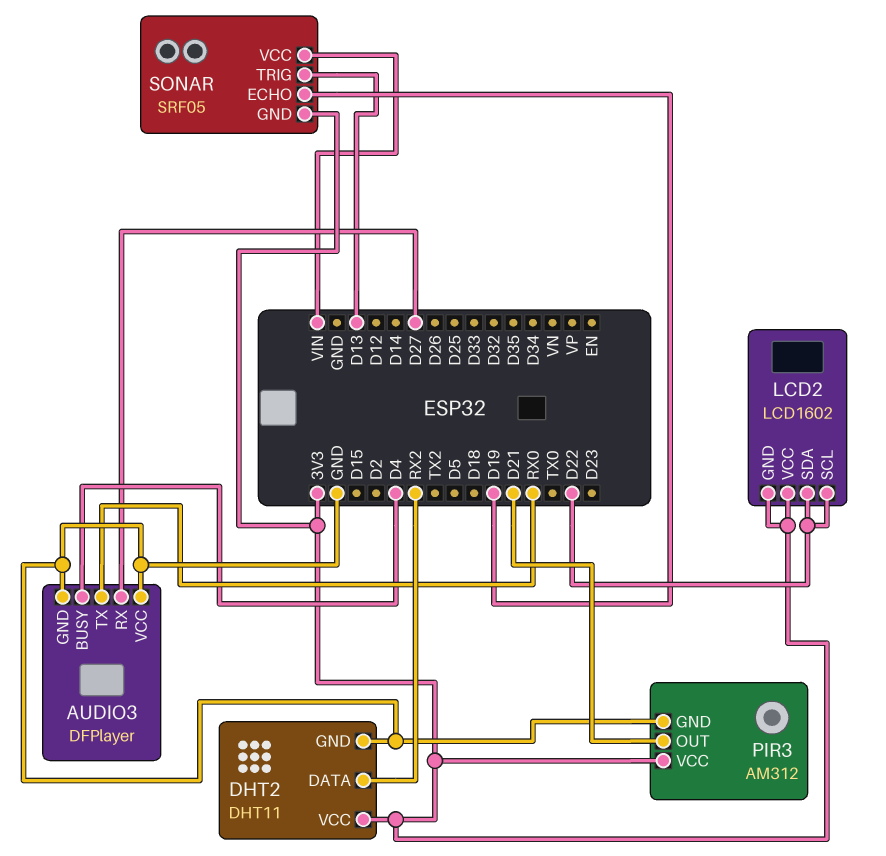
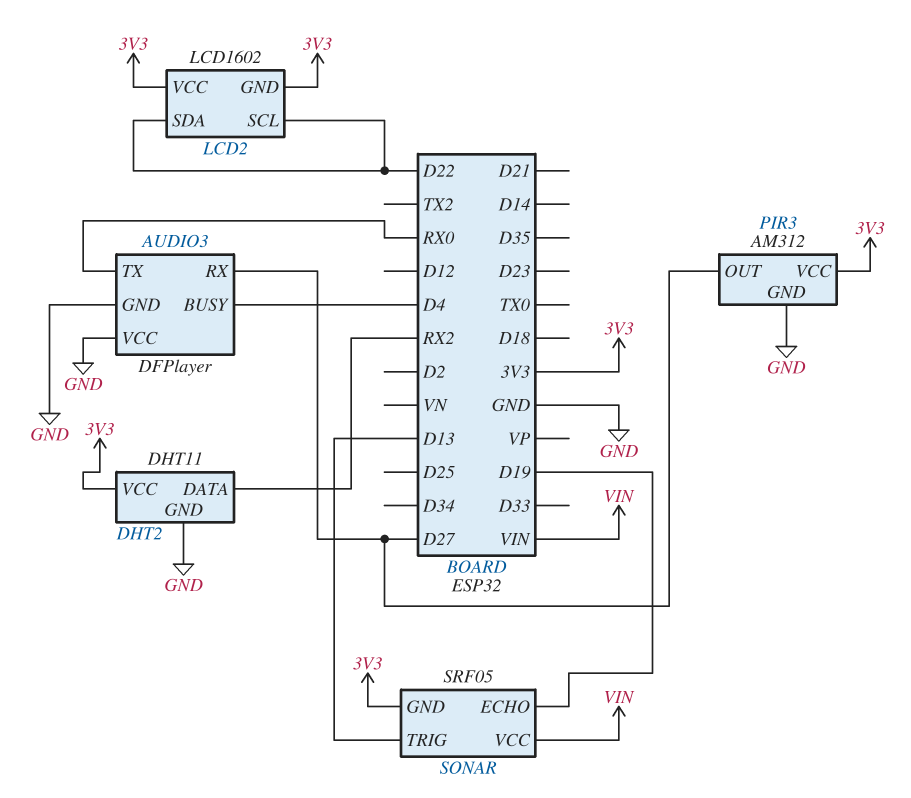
PIR3 pin OUT: D21 -> D27

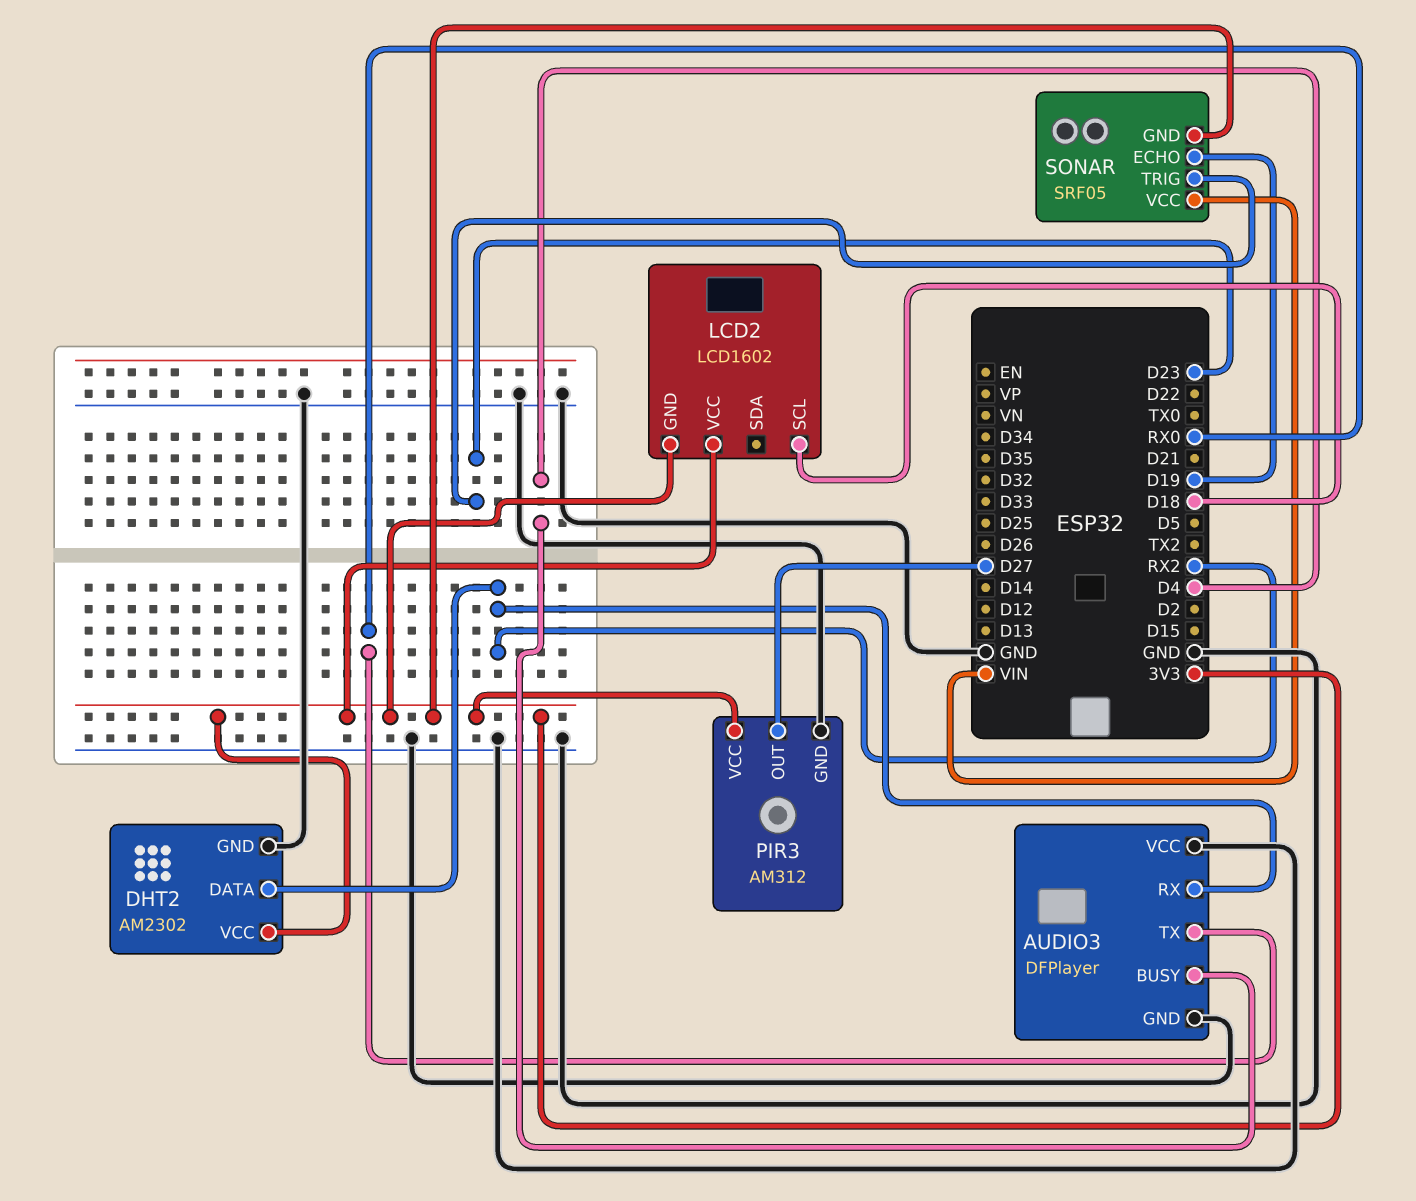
AUDIO3 pin RX: D27 -> RX2
DHT2: DHT11 -> AM2302
LCD2 pin SCL: D22 -> D18
LCD2 pin SDA: D22 -> none
SONAR pin TRIG: D13 -> D23

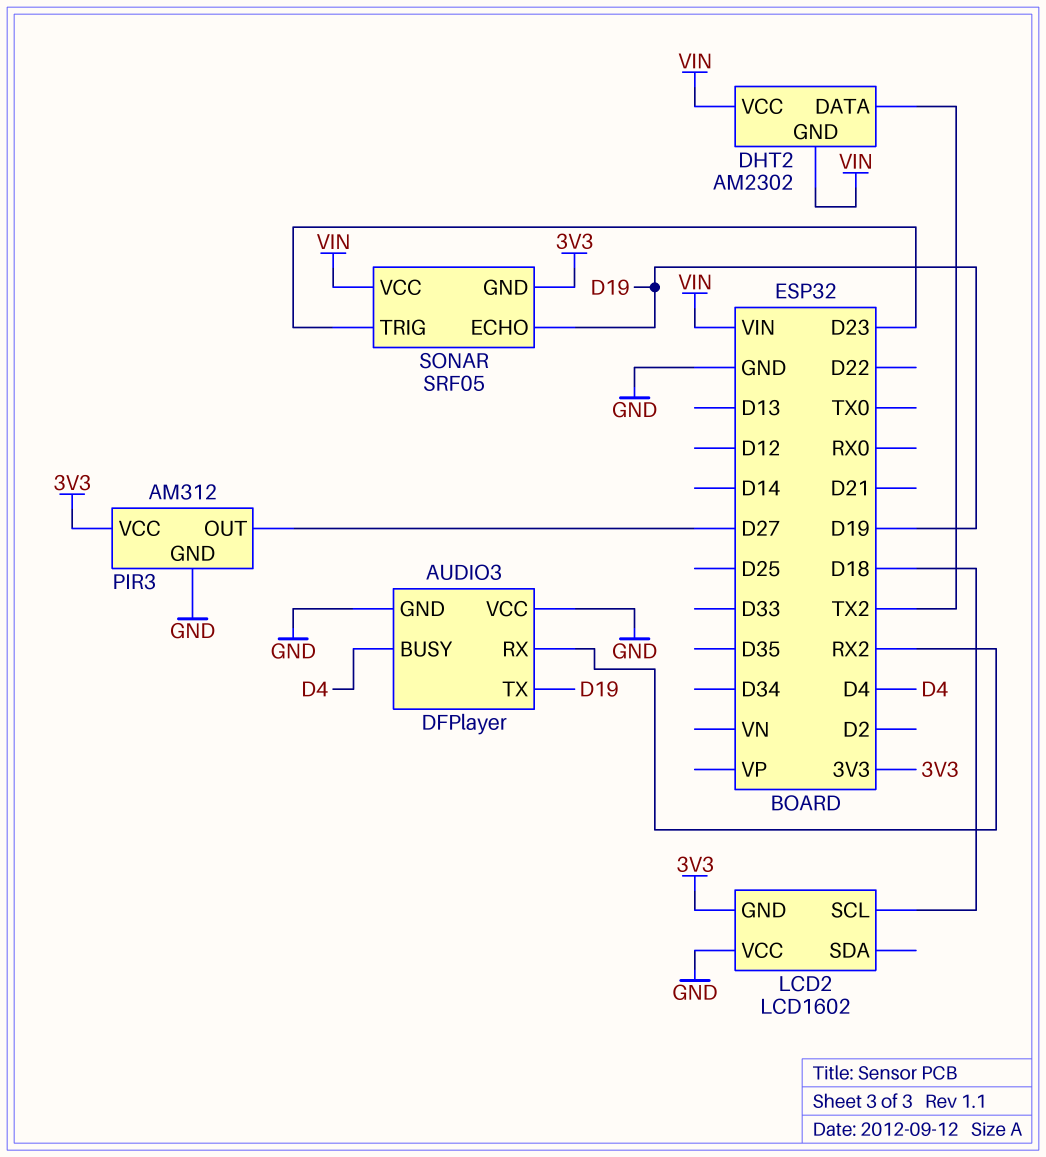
AUDIO3 pin TX: RX0 -> D19
DHT2 pin DATA: RX2 -> TX2
DHT2 pin GND: GND -> VIN
DHT2 pin VCC: 3V3 -> VIN
LCD2 pin VCC: 3V3 -> GND

